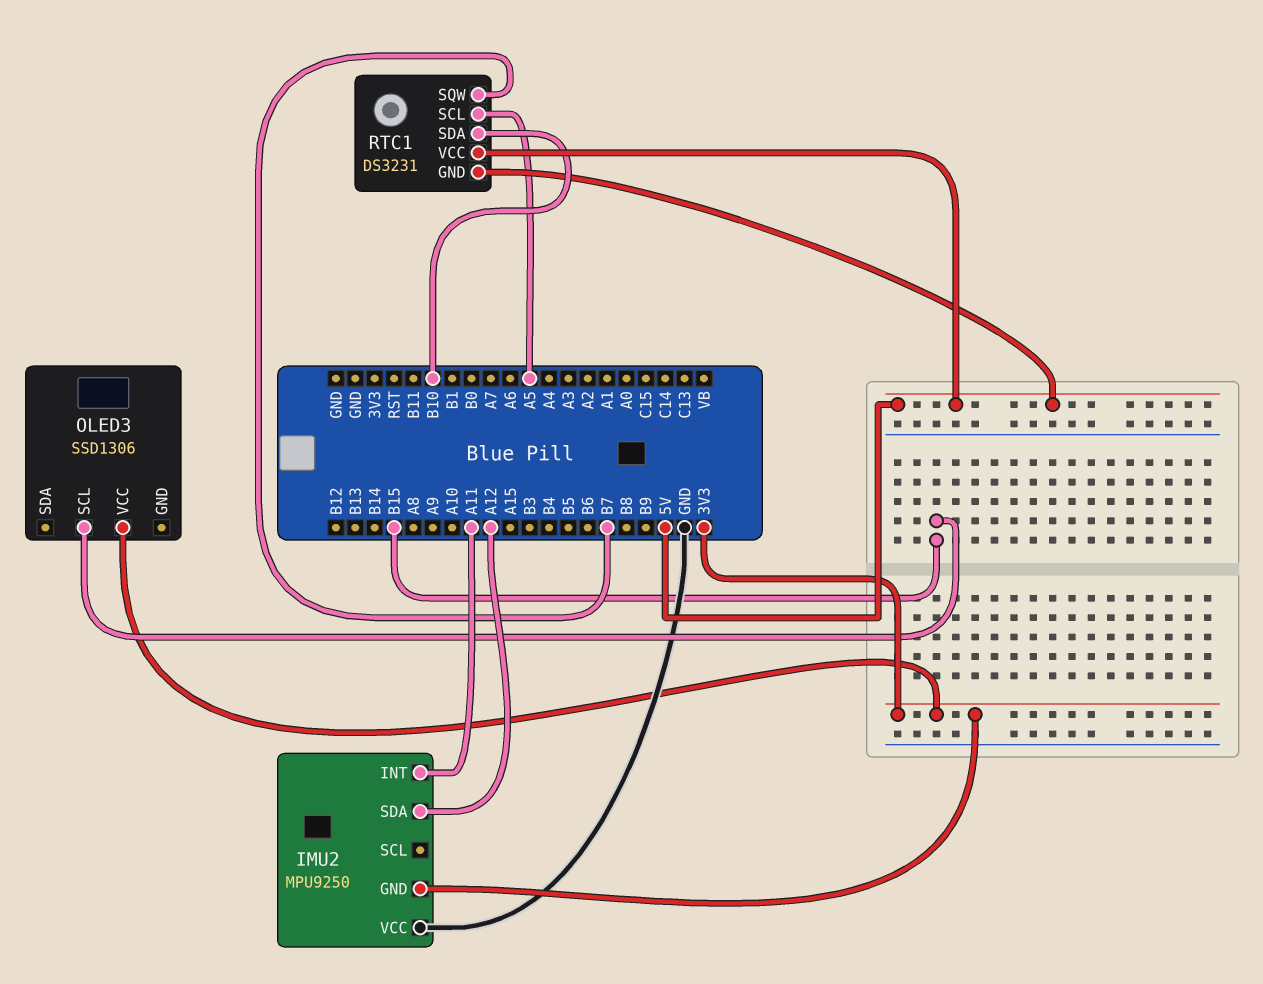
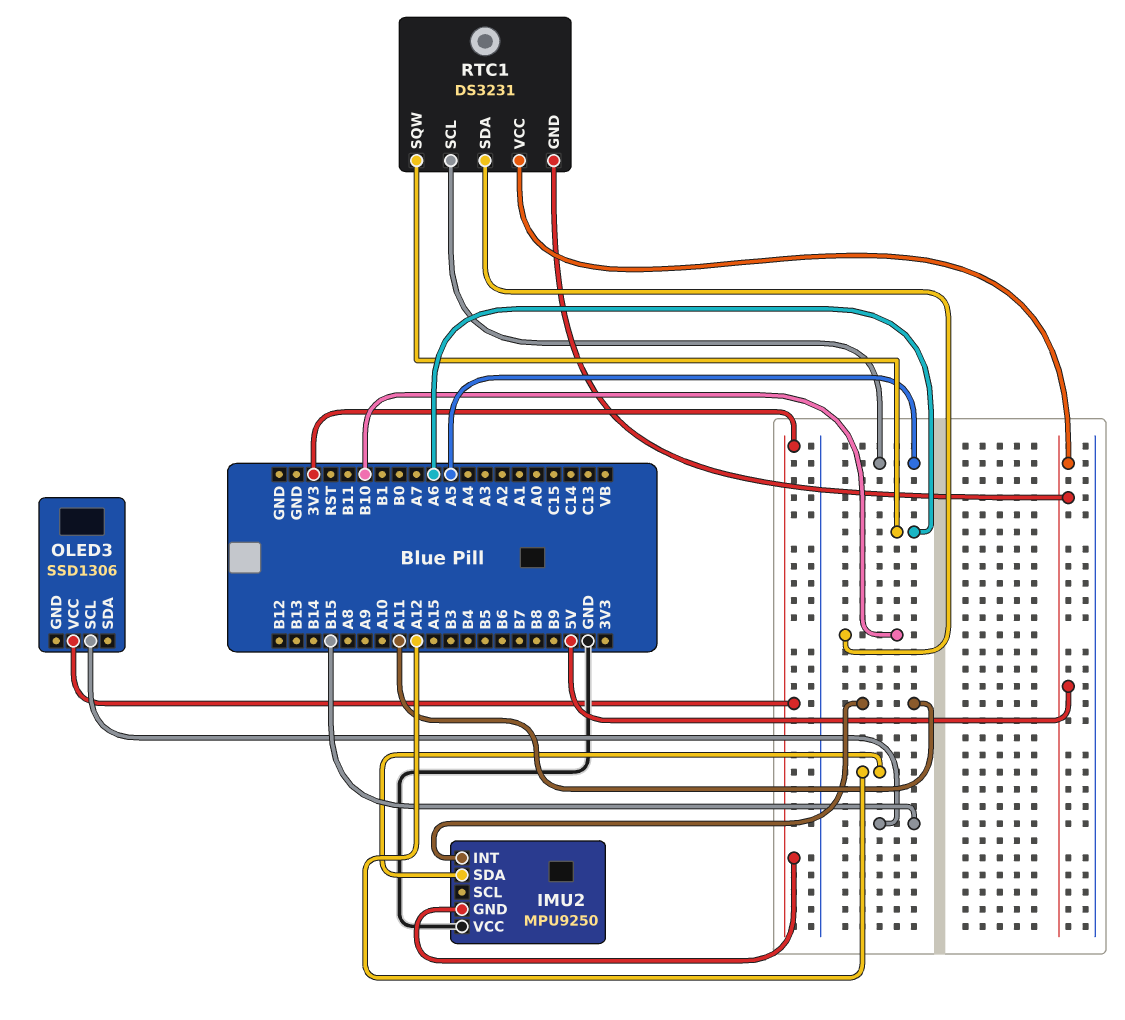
RTC1 pin SQW: B7 -> A6

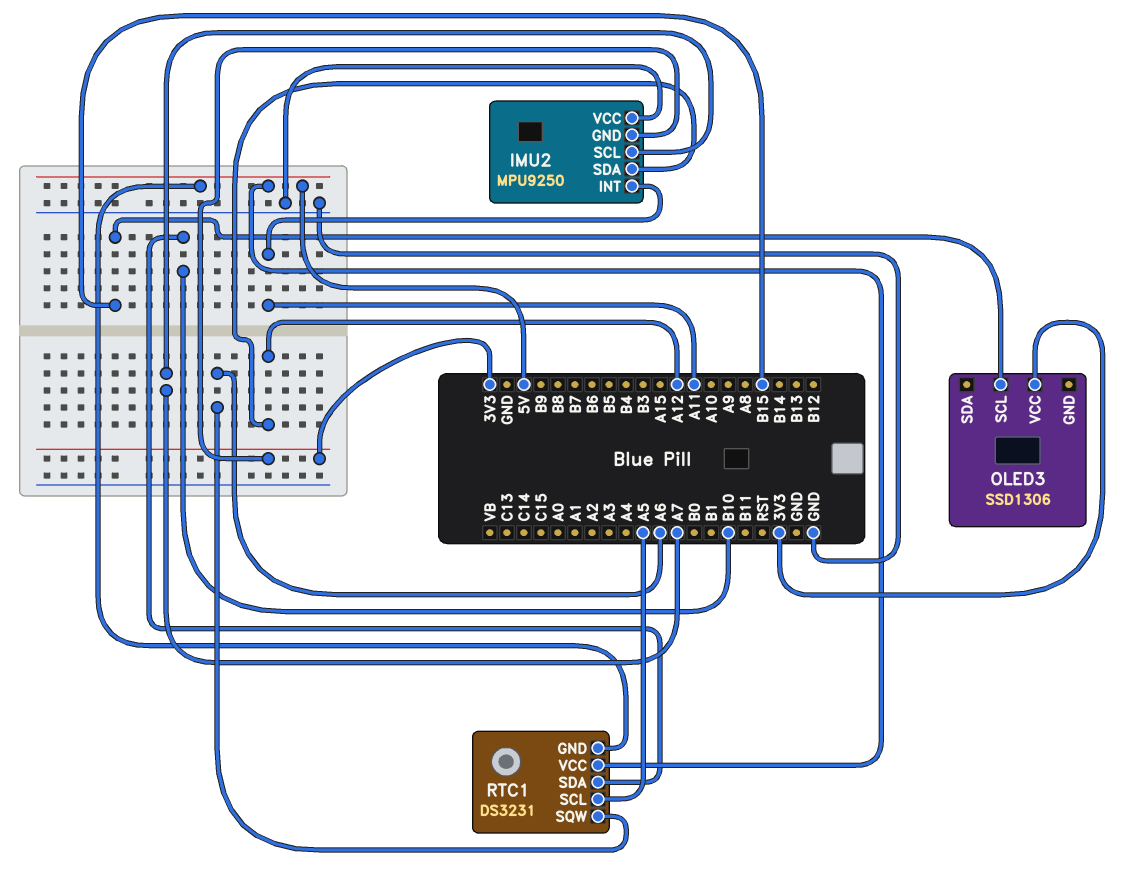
IMU2 pin SCL: none -> A7

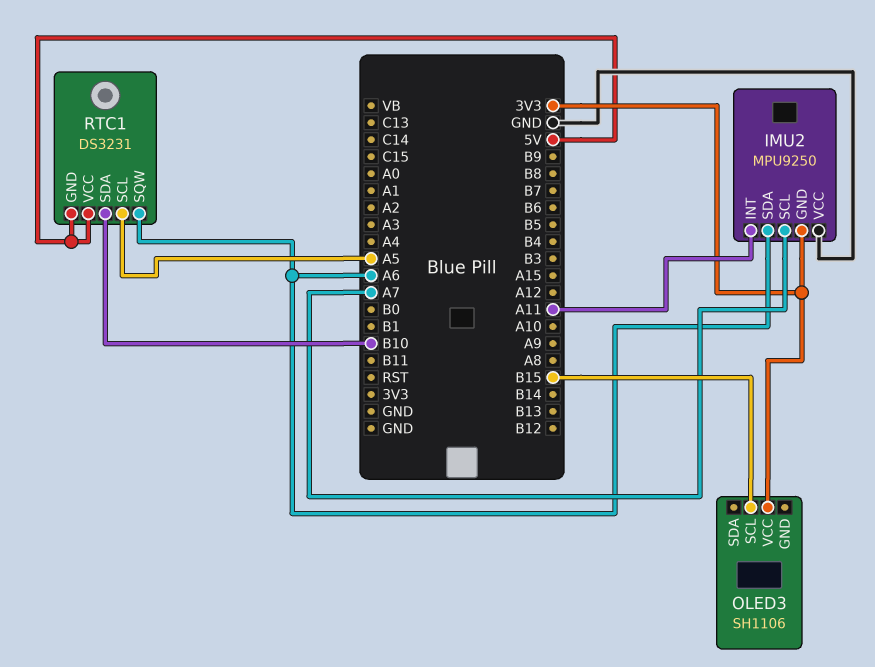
IMU2 pin SDA: A12 -> A6
OLED3: SSD1306 -> SH1106

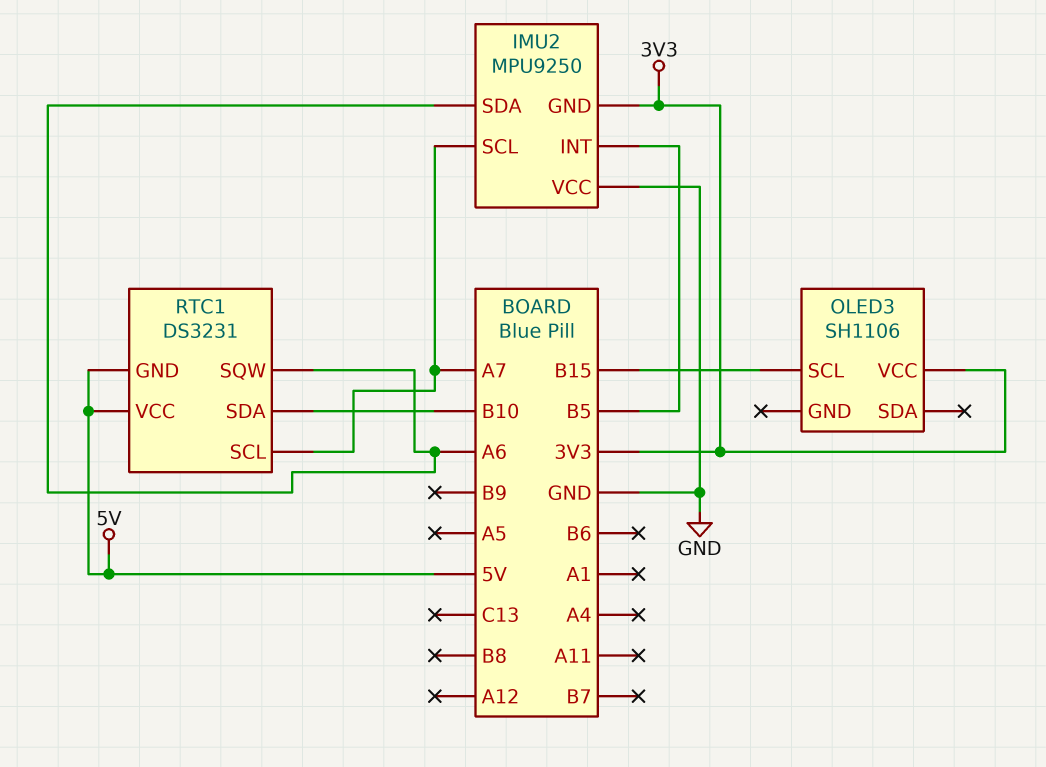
IMU2 pin INT: A11 -> B5
RTC1 pin SCL: A5 -> A7

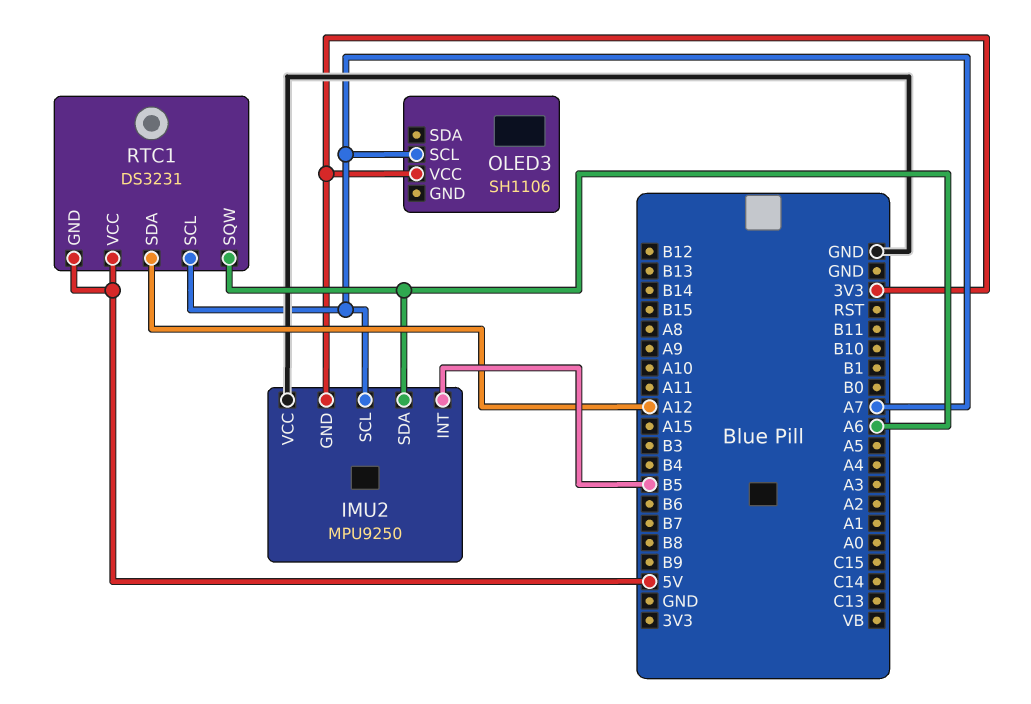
OLED3 pin SCL: B15 -> A7
RTC1 pin SDA: B10 -> A12

